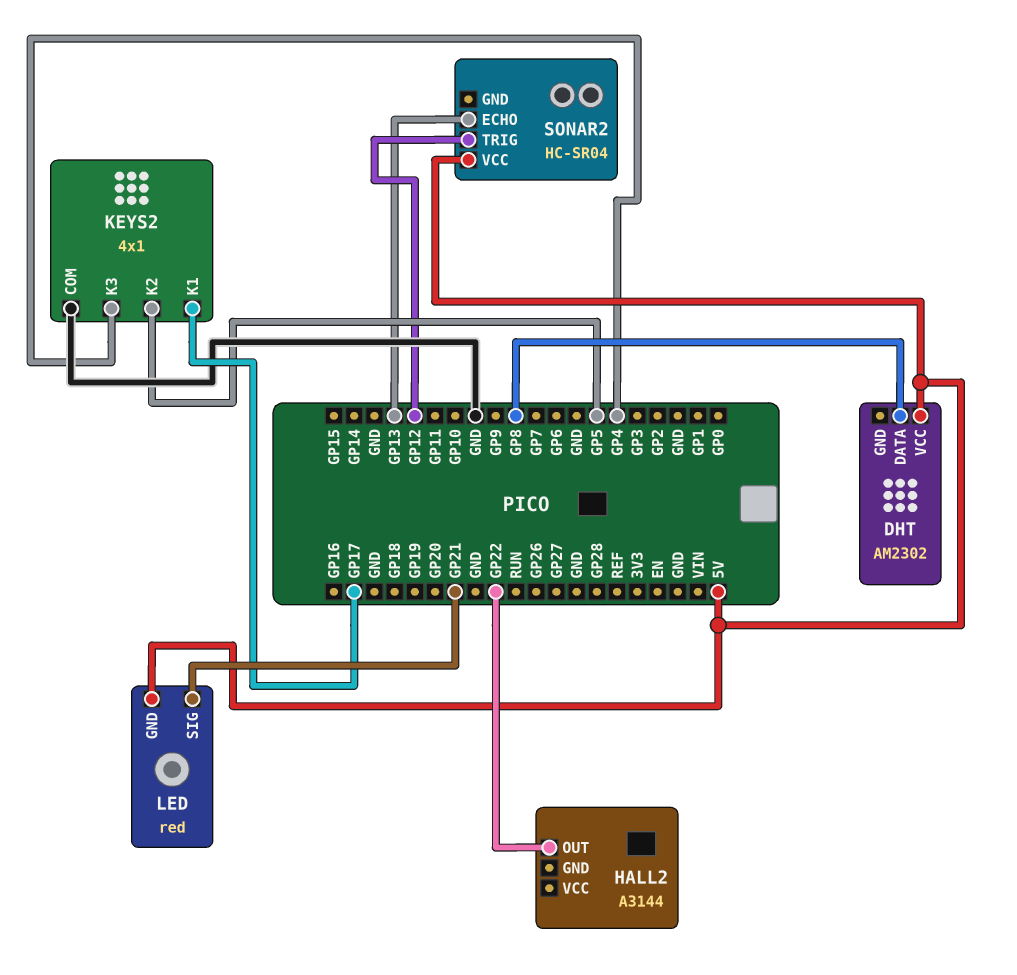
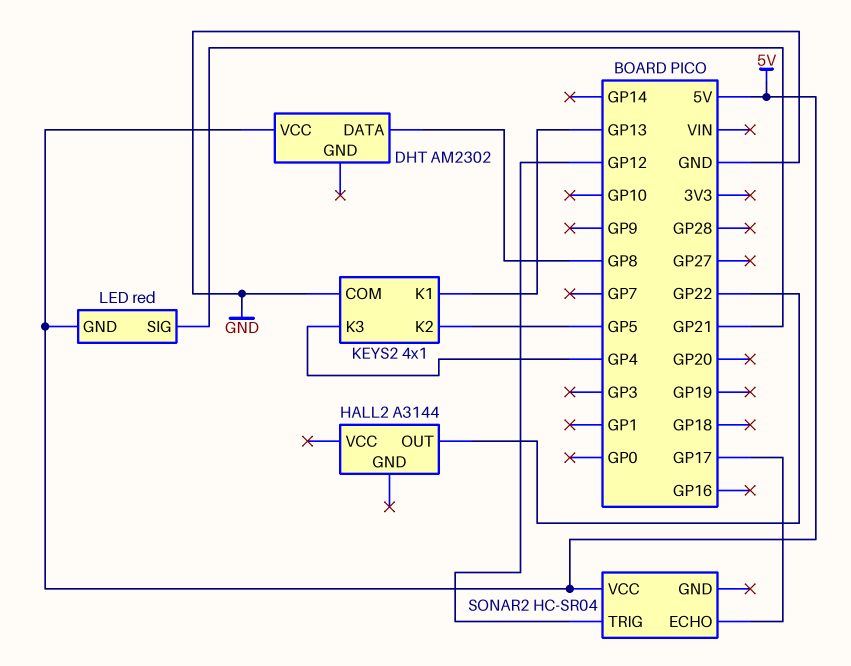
KEYS2 pin K1: GP17 -> GP13
SONAR2 pin ECHO: GP13 -> GP17

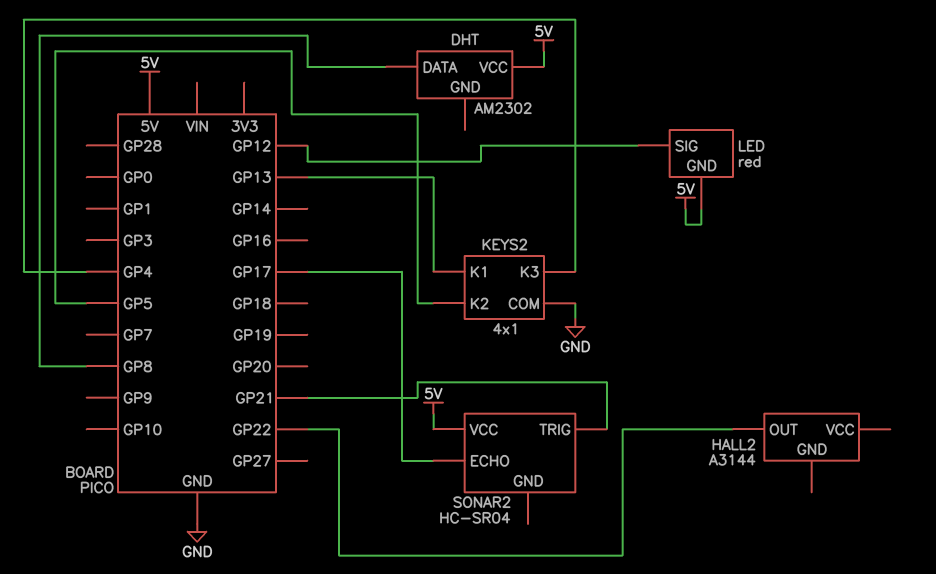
LED pin SIG: GP21 -> GP12
SONAR2 pin TRIG: GP12 -> GP21

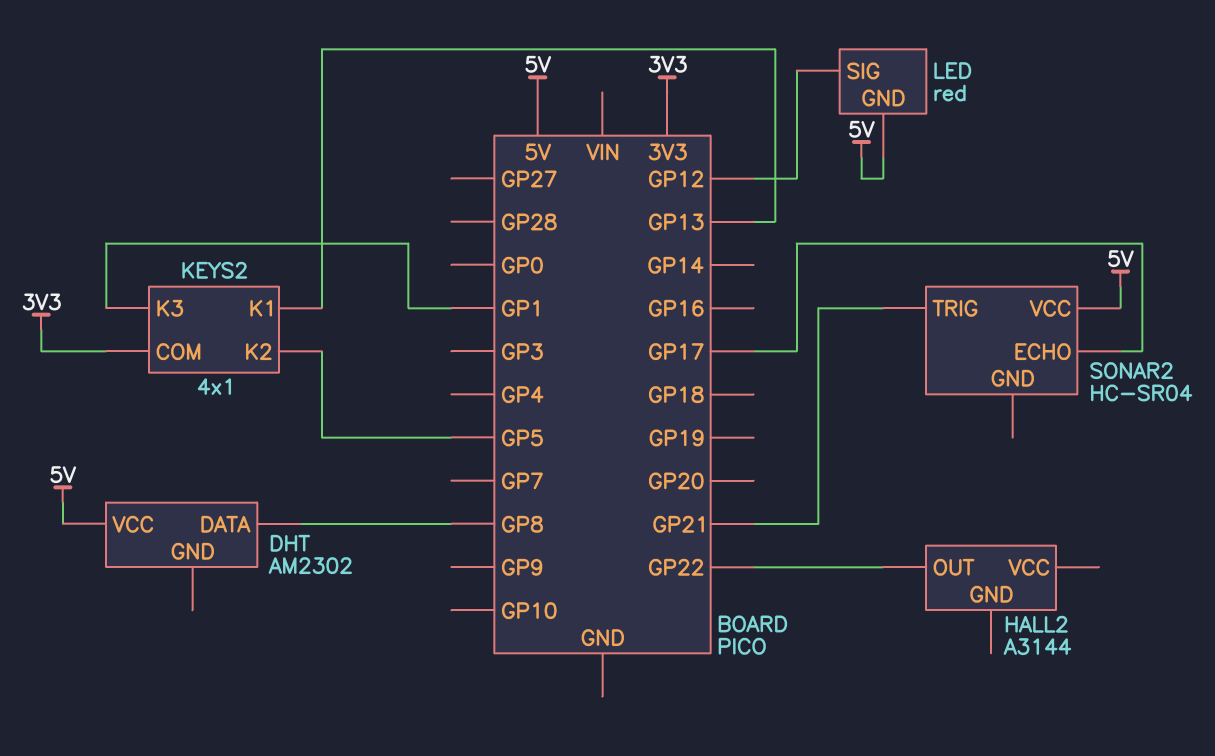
KEYS2 pin COM: GND -> 3V3
KEYS2 pin K3: GP4 -> GP1

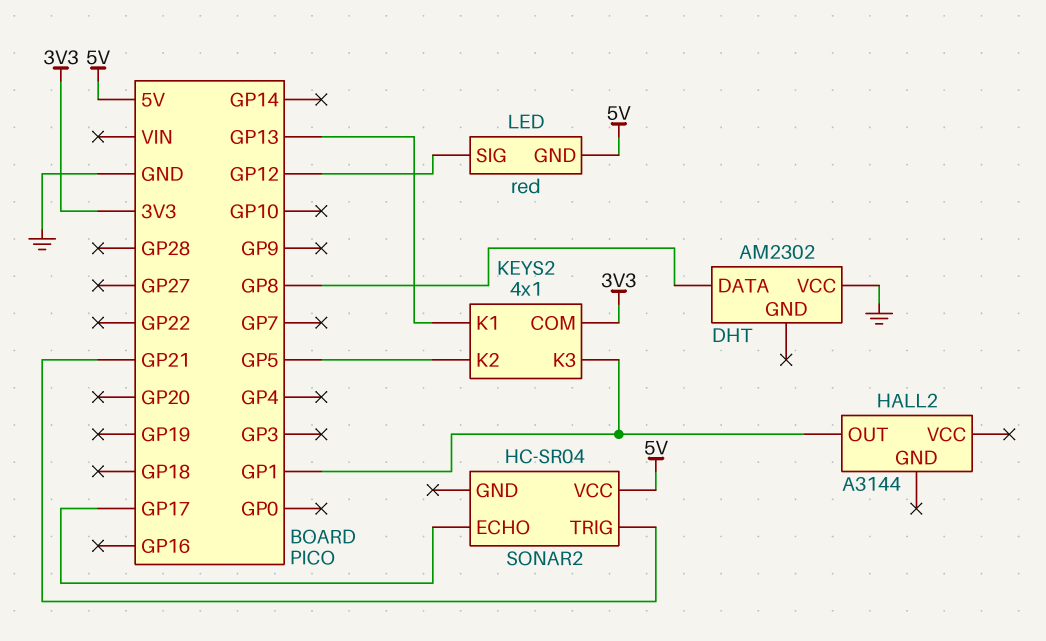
DHT pin VCC: 5V -> GND
HALL2 pin OUT: GP22 -> GP1

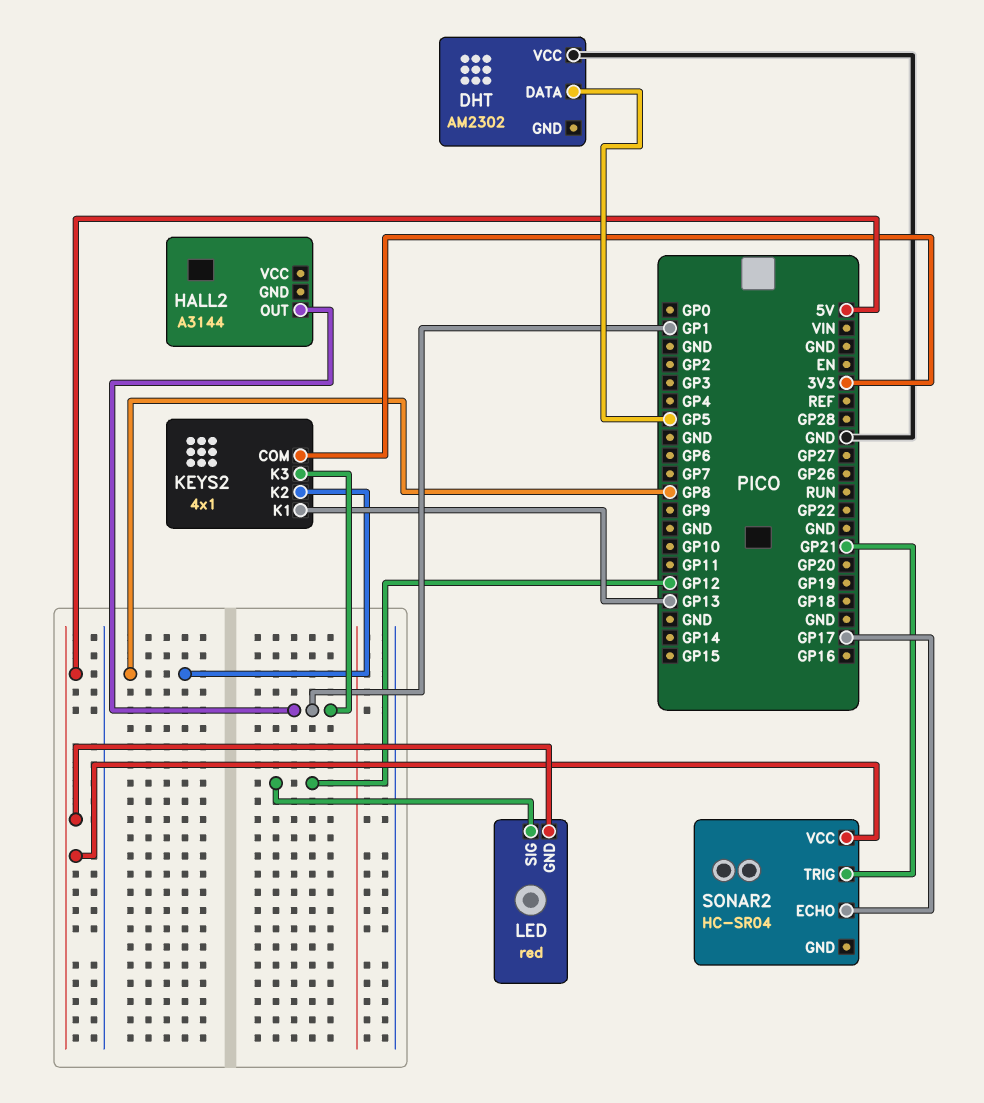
DHT pin DATA: GP8 -> GP5
KEYS2 pin K2: GP5 -> GP8

